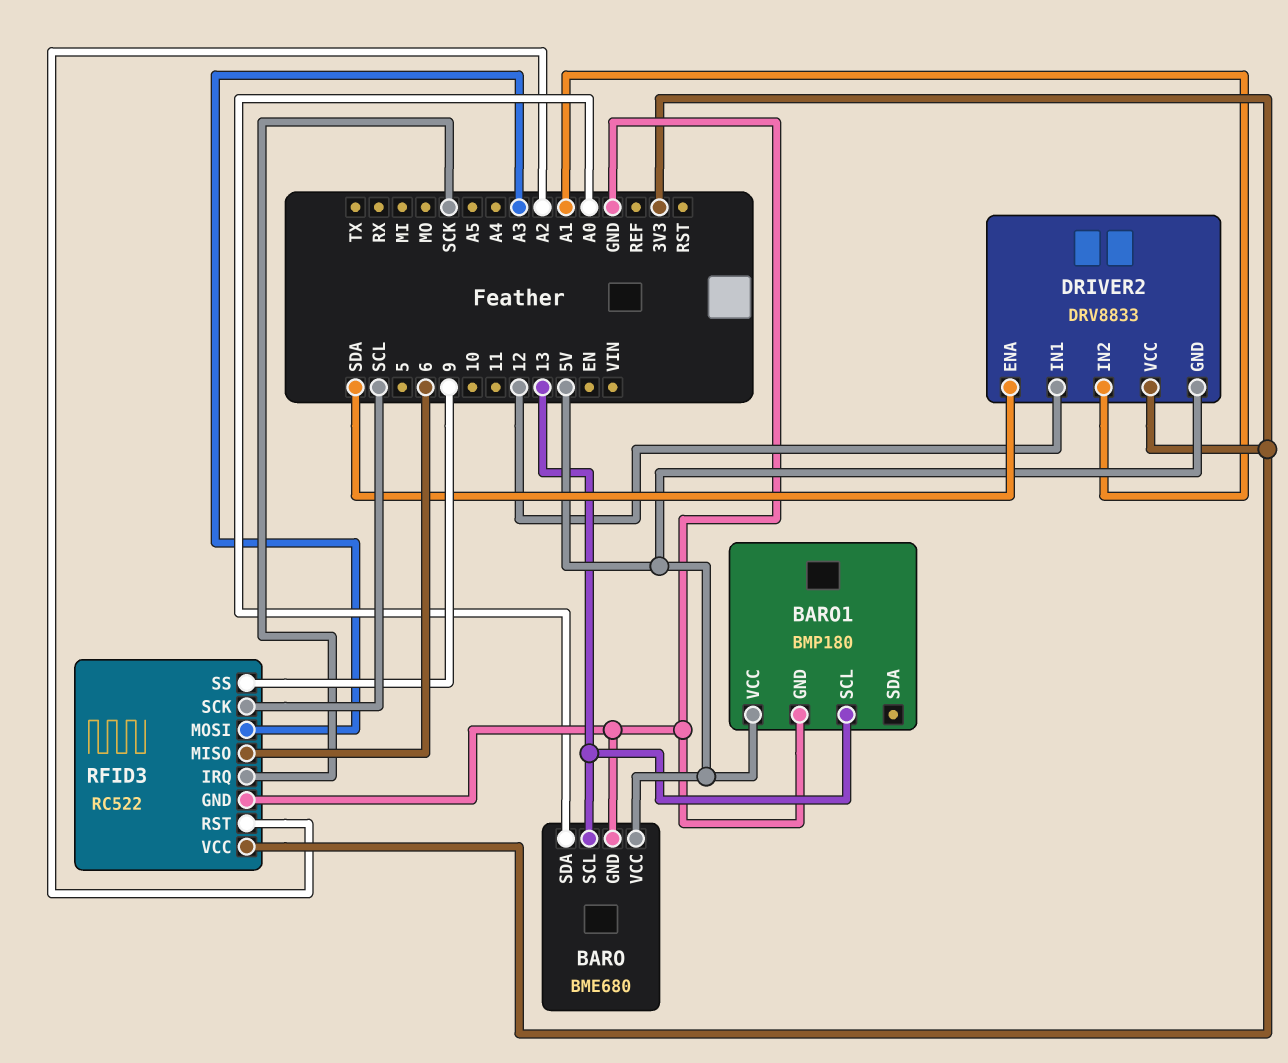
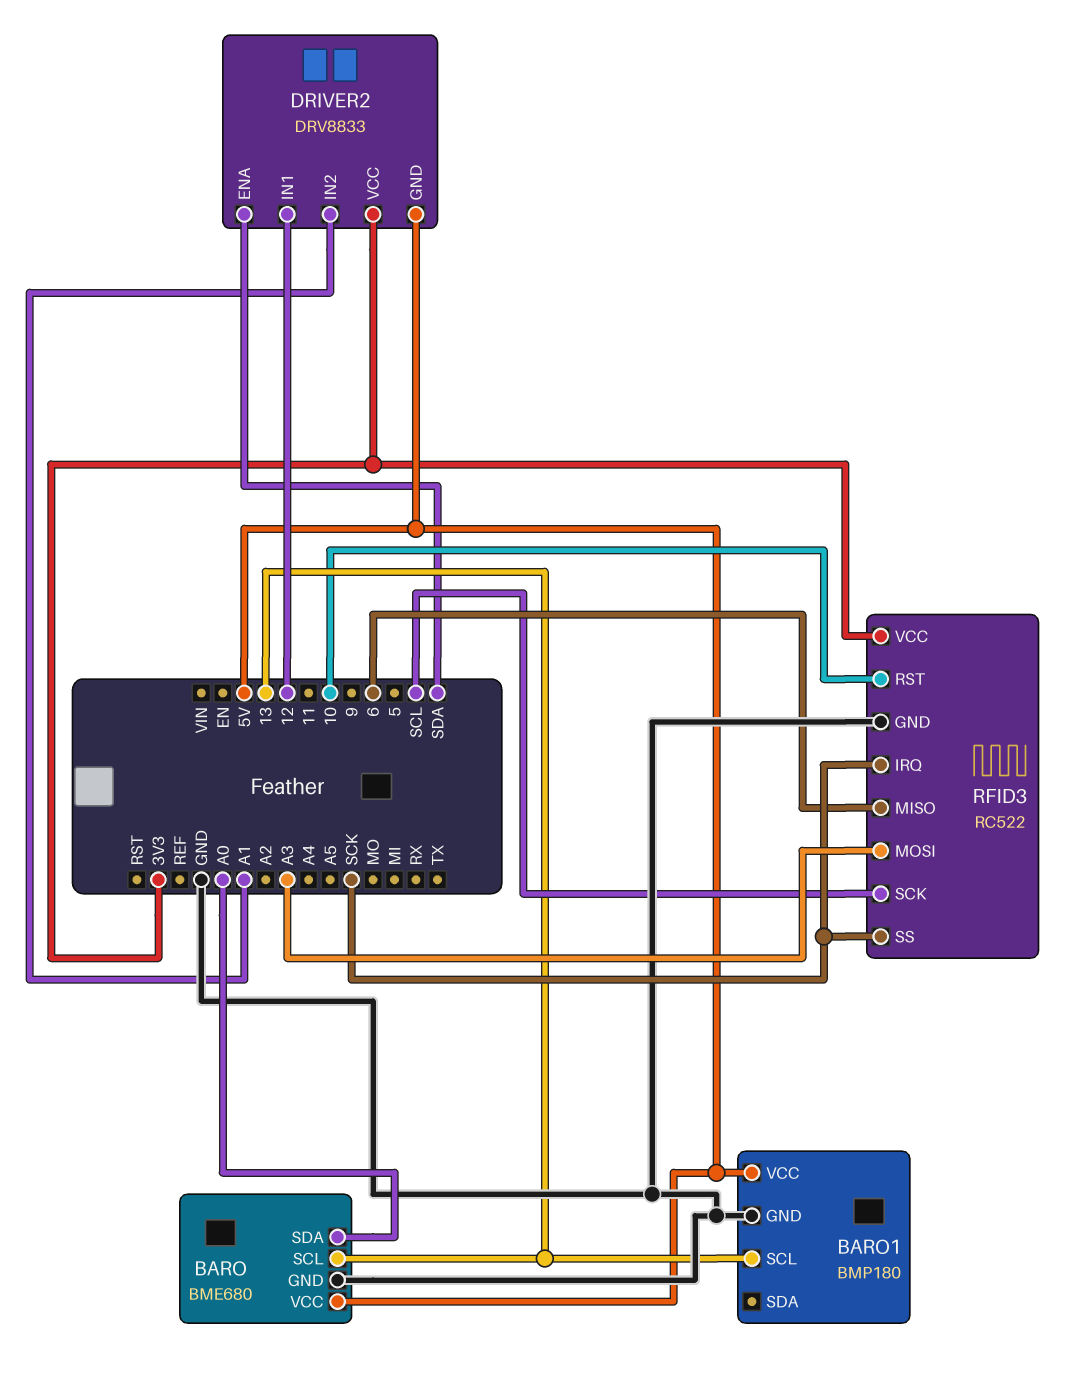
RFID3 pin RST: A2 -> 10
RFID3 pin SS: 9 -> SCK

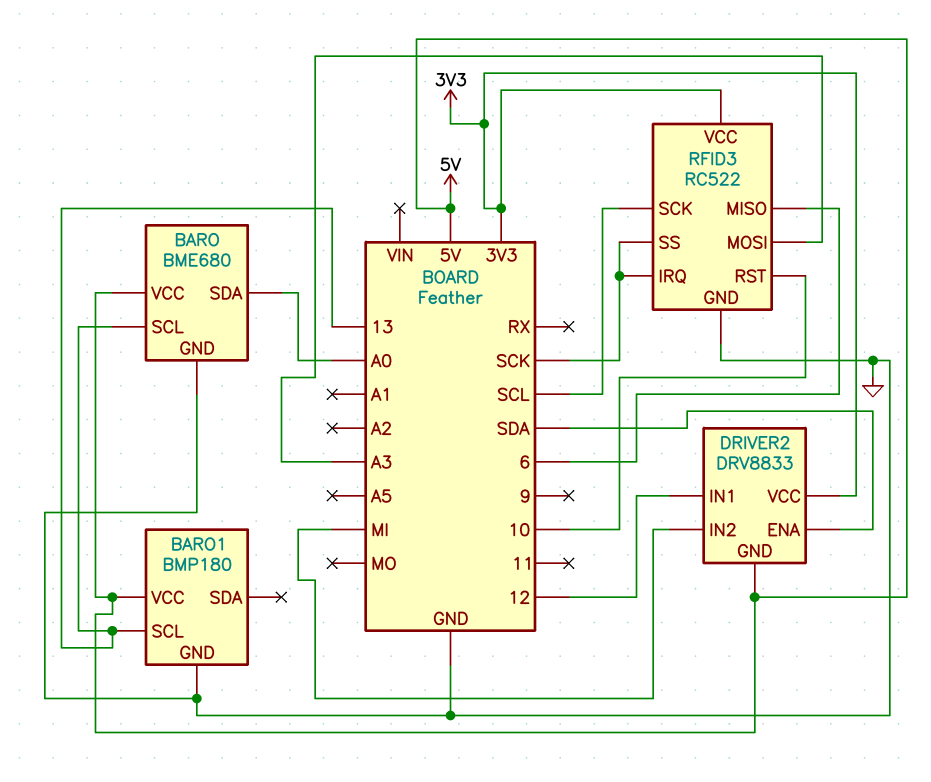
DRIVER2 pin IN2: A1 -> MI

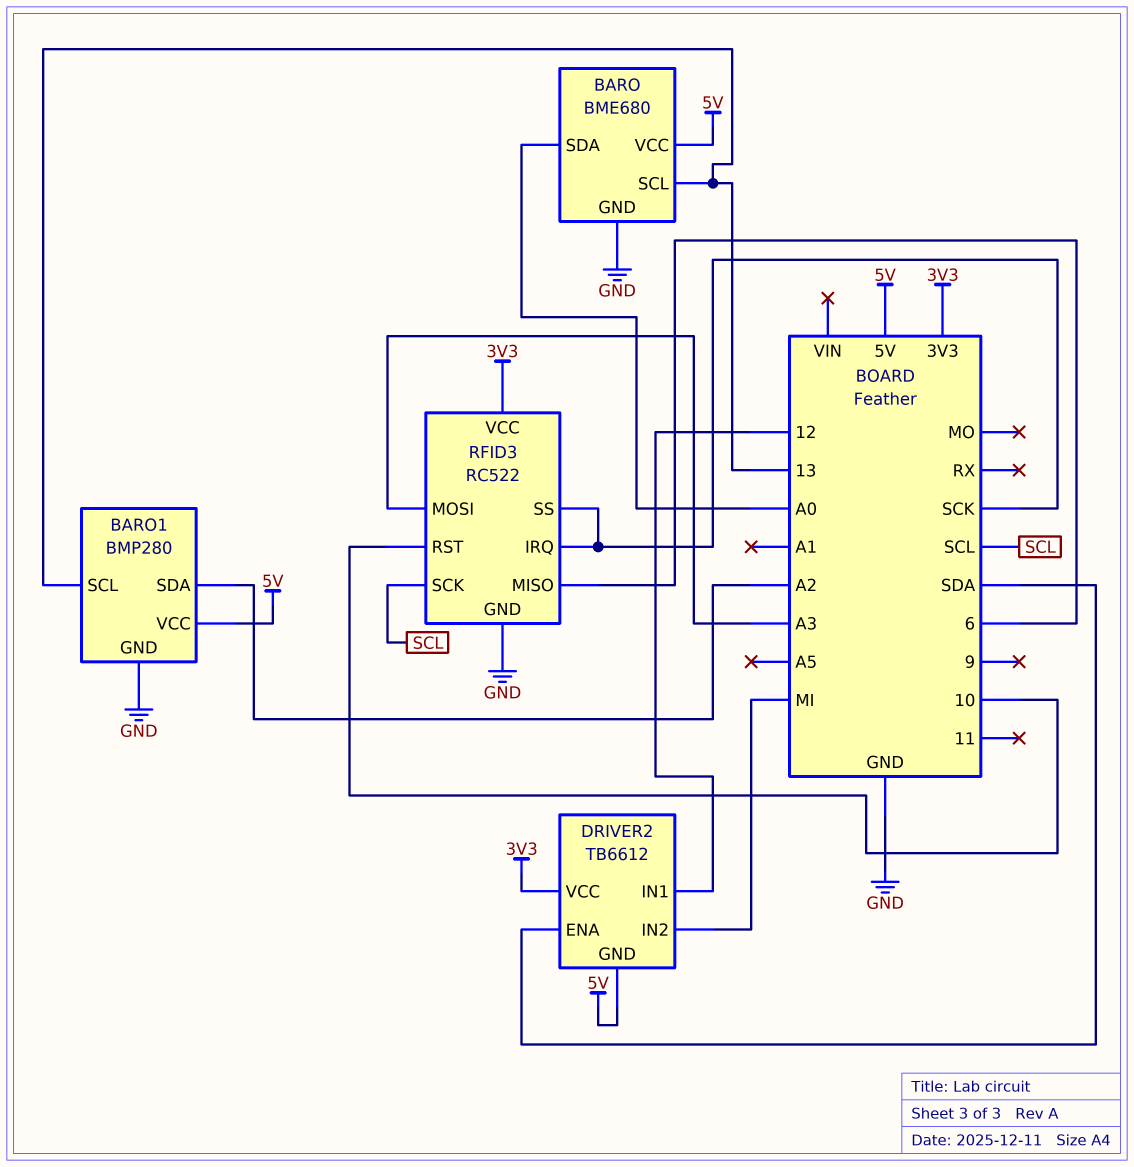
BARO1: BMP180 -> BMP280
BARO1 pin SDA: none -> A2
DRIVER2: DRV8833 -> TB6612

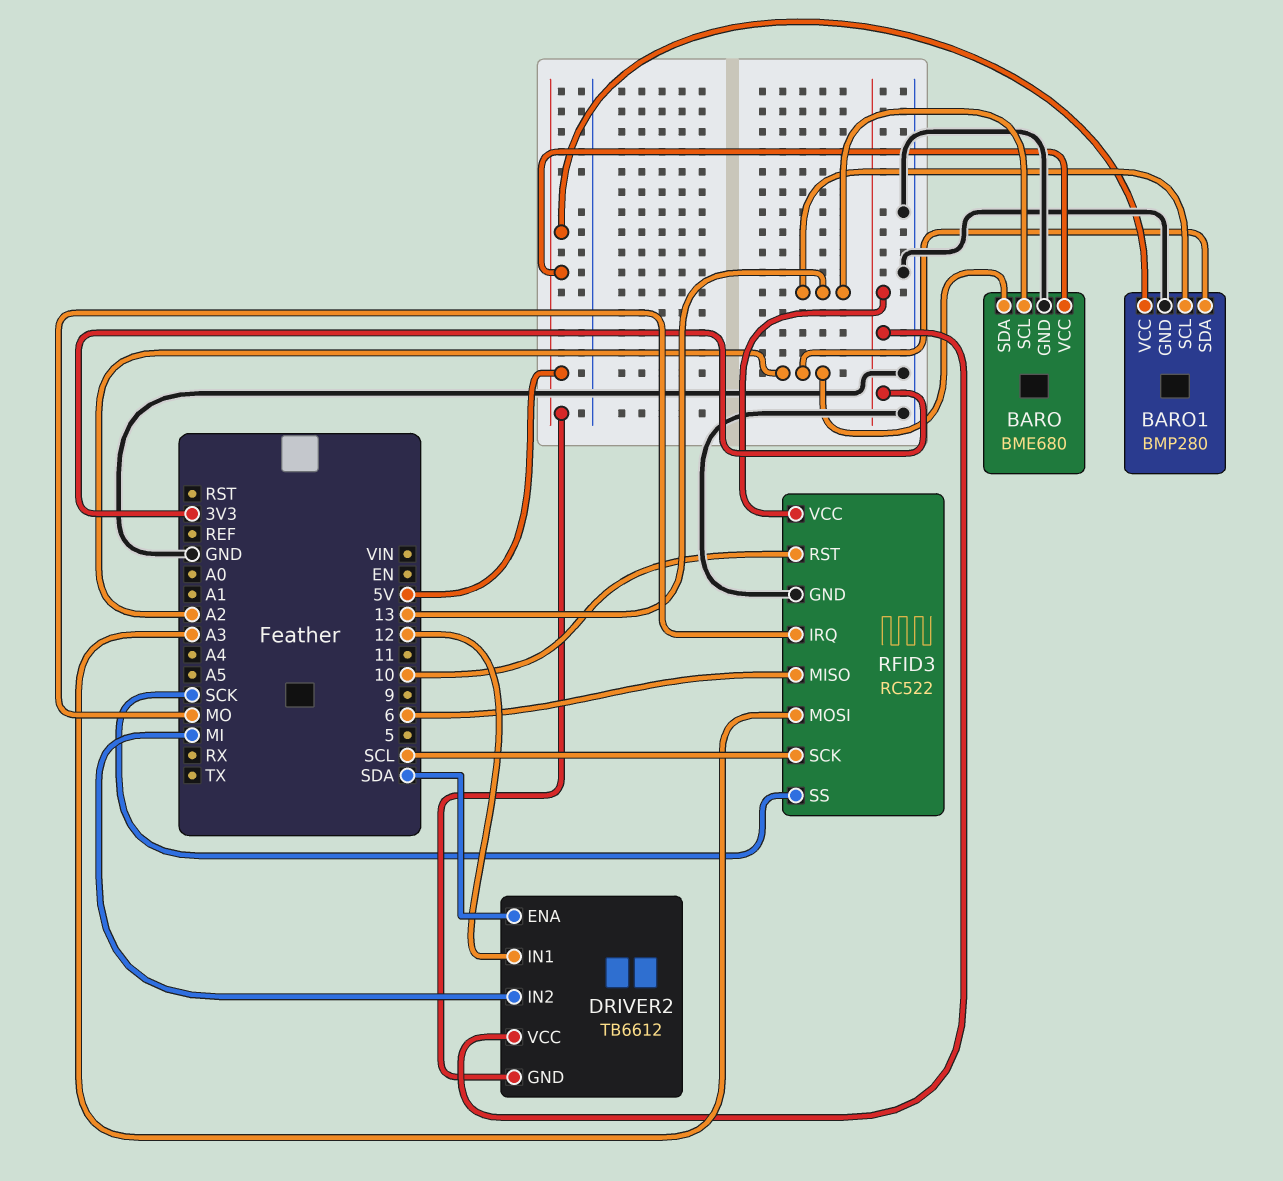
BARO pin SDA: A0 -> A2
RFID3 pin IRQ: SCK -> MO

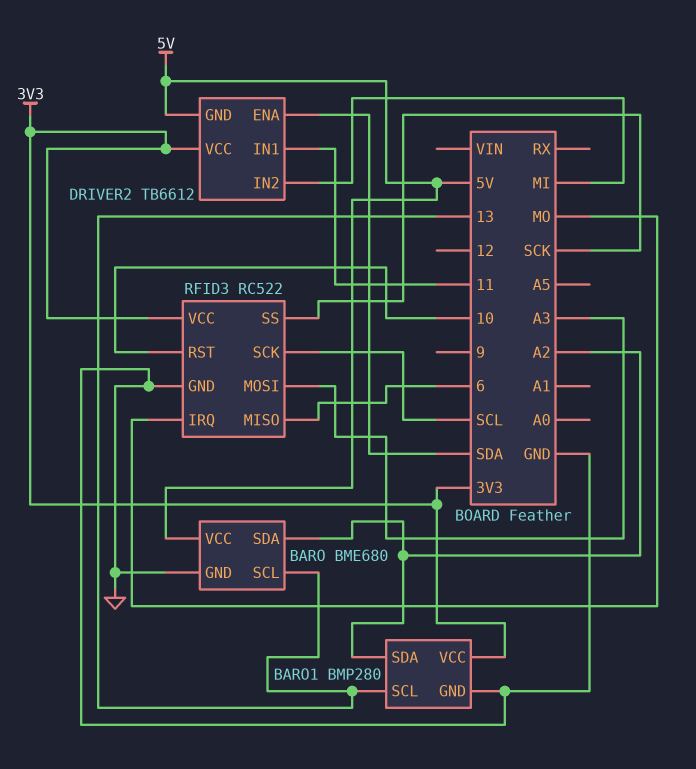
BARO1 pin VCC: 5V -> 3V3
DRIVER2 pin IN1: 12 -> 11

